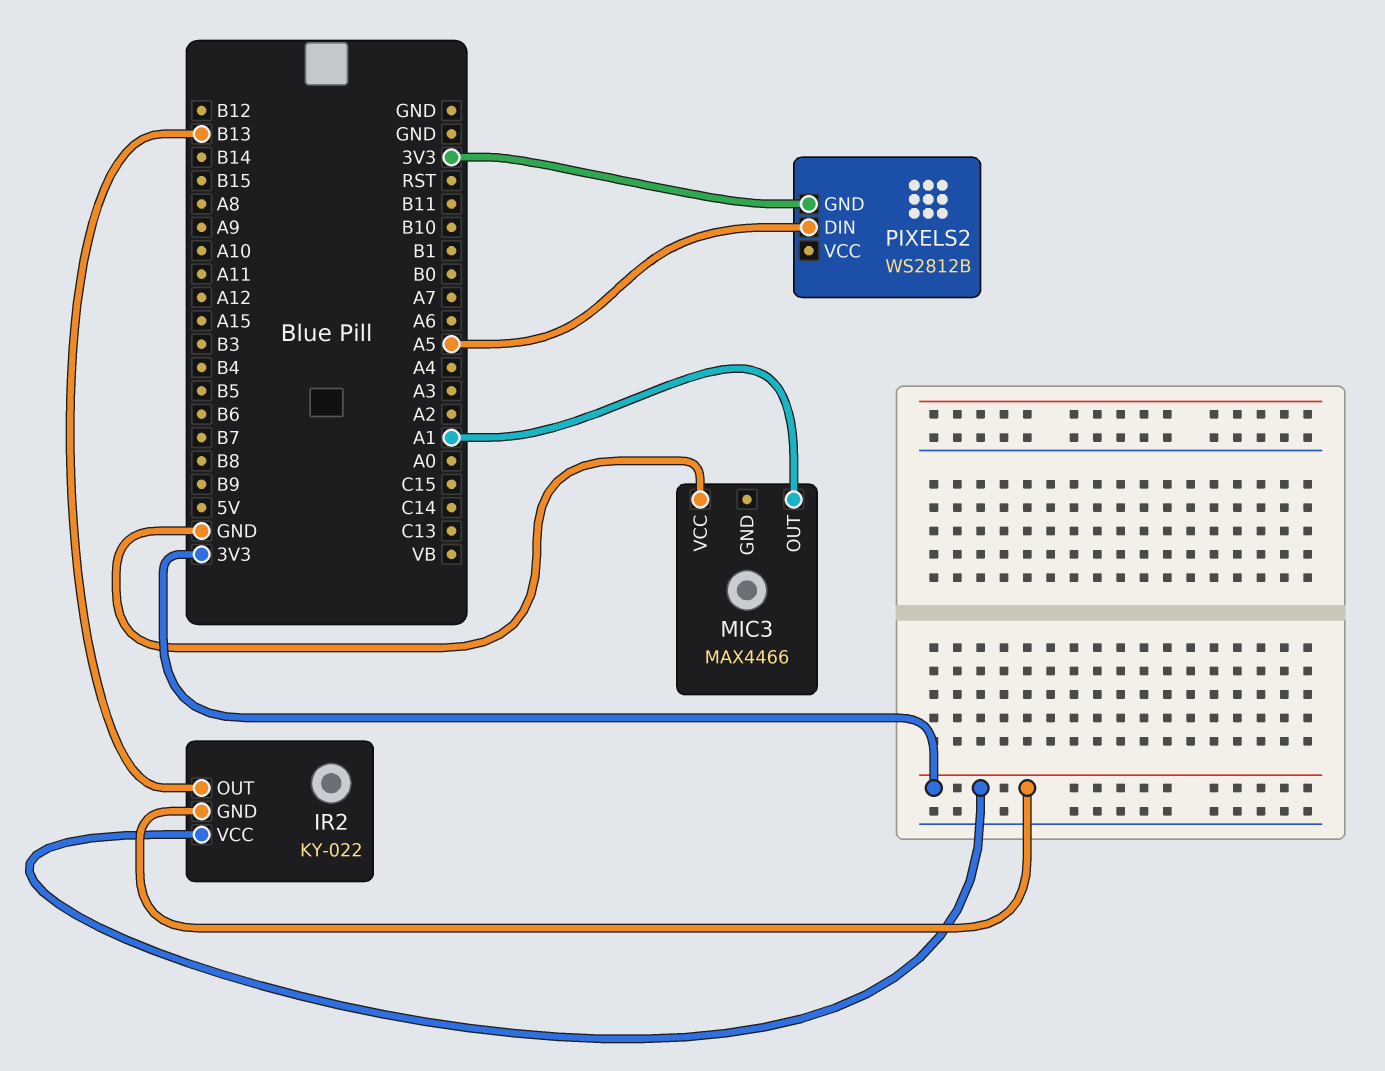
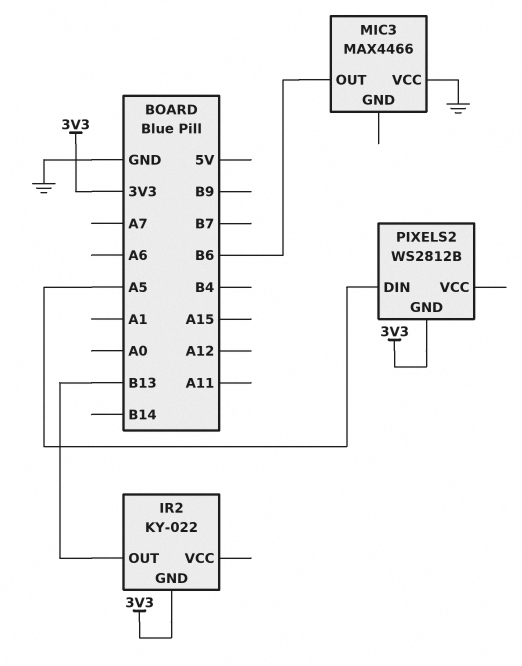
IR2 pin VCC: 3V3 -> none
MIC3 pin OUT: A1 -> B6

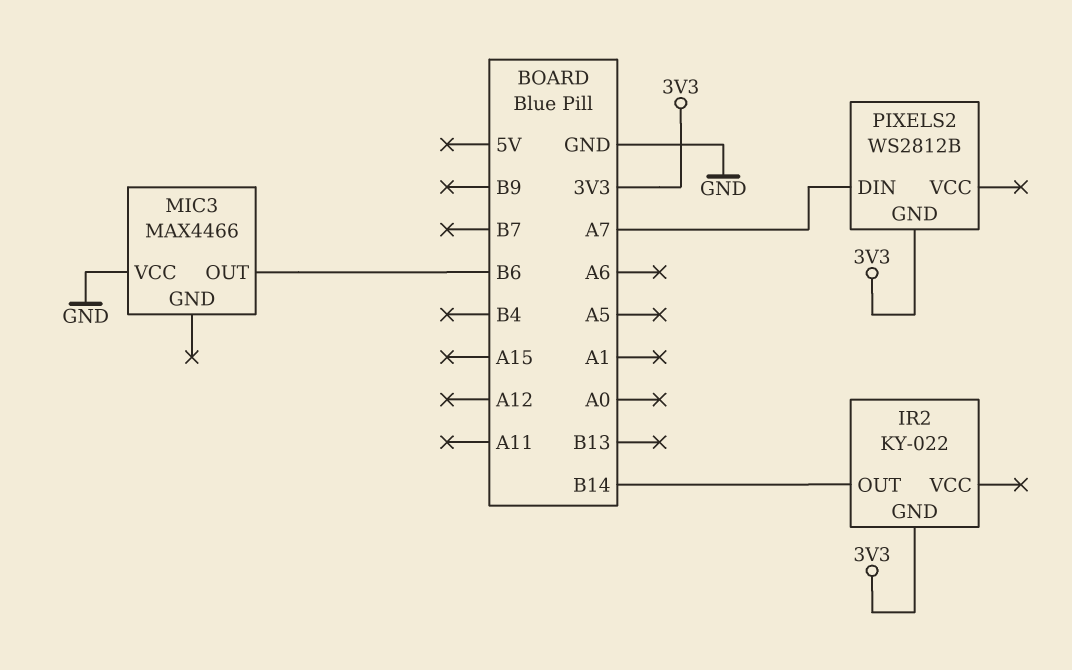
IR2 pin OUT: B13 -> B14
PIXELS2 pin DIN: A5 -> A7

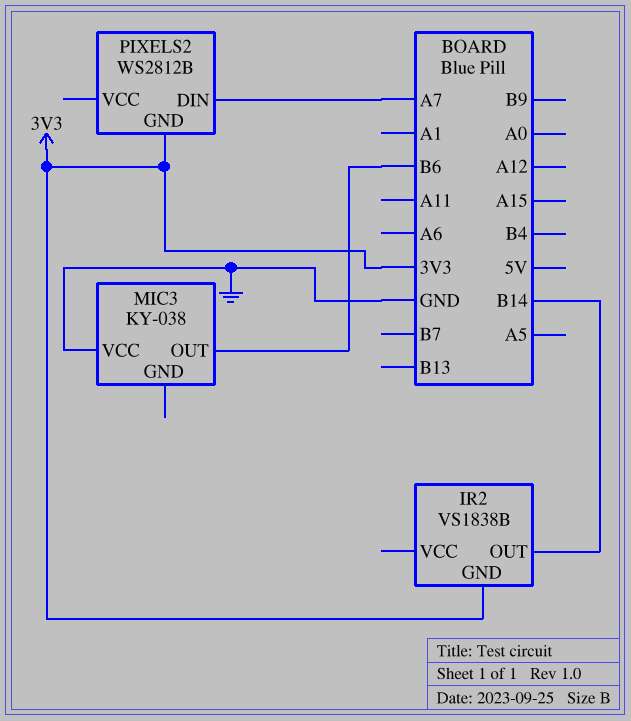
IR2: KY-022 -> VS1838B
MIC3: MAX4466 -> KY-038

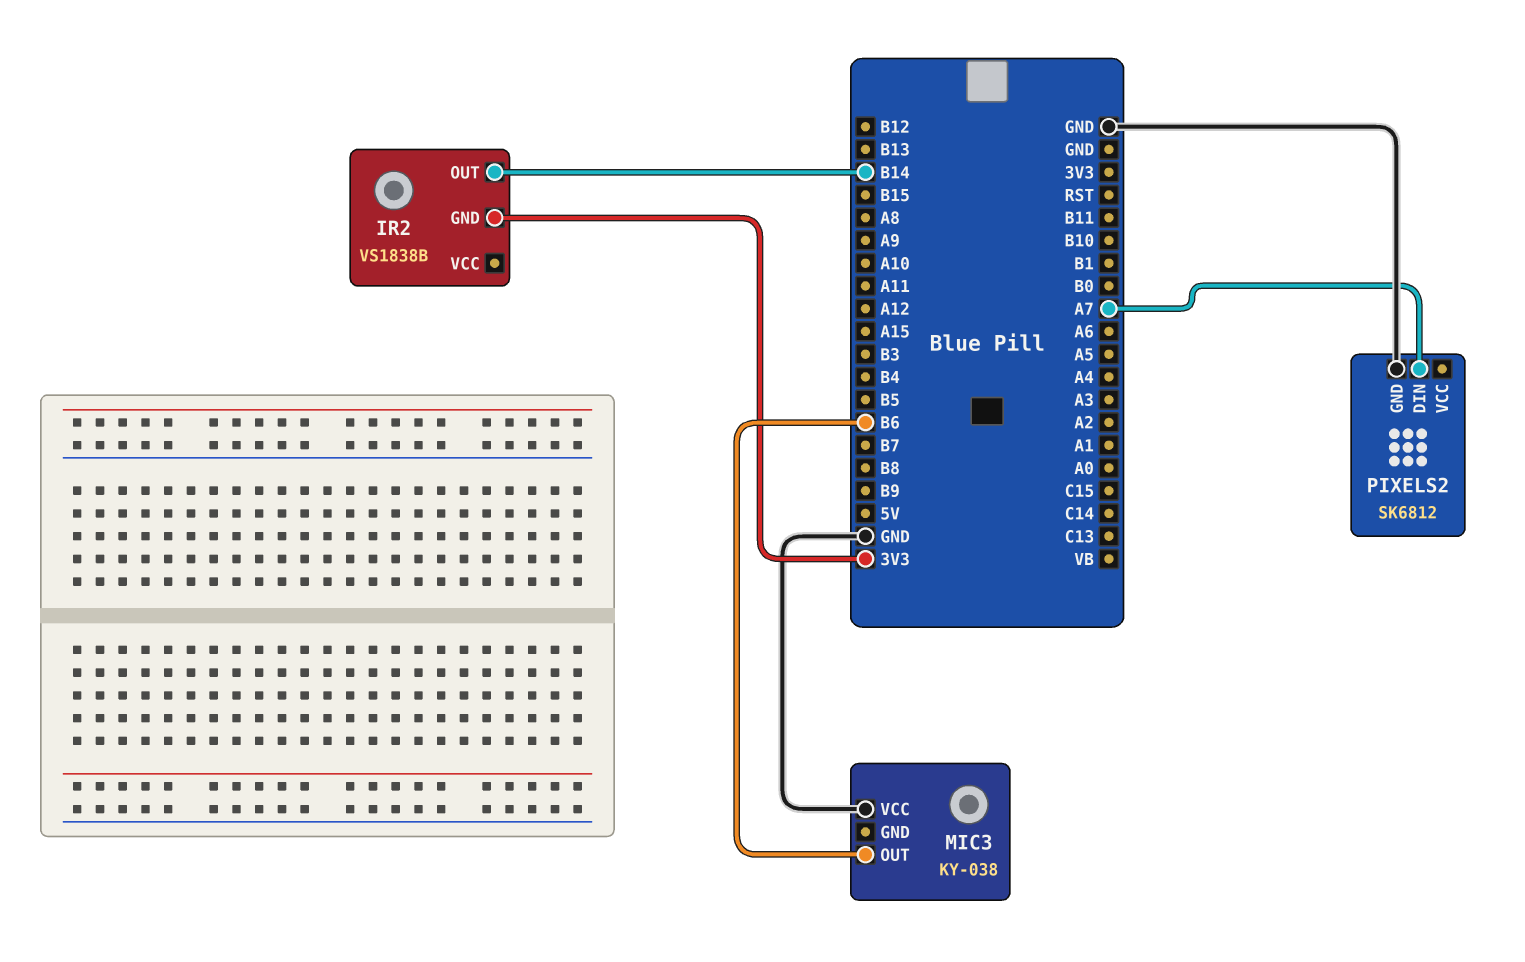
PIXELS2: WS2812B -> SK6812
PIXELS2 pin GND: 3V3 -> GND

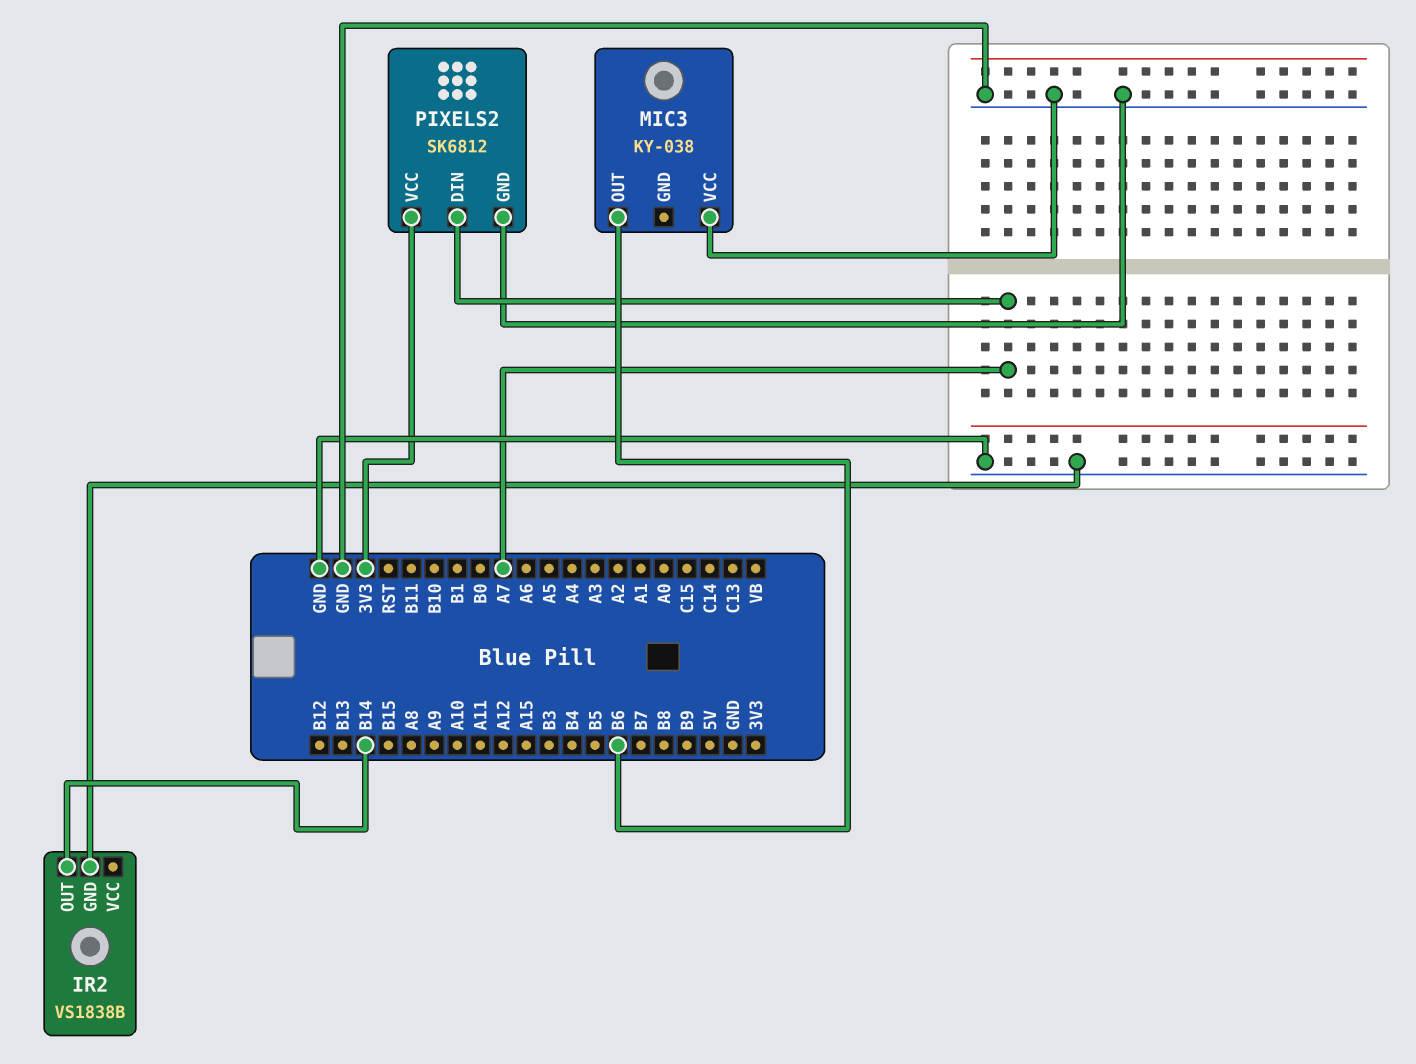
IR2 pin GND: 3V3 -> GND
PIXELS2 pin VCC: none -> 3V3

